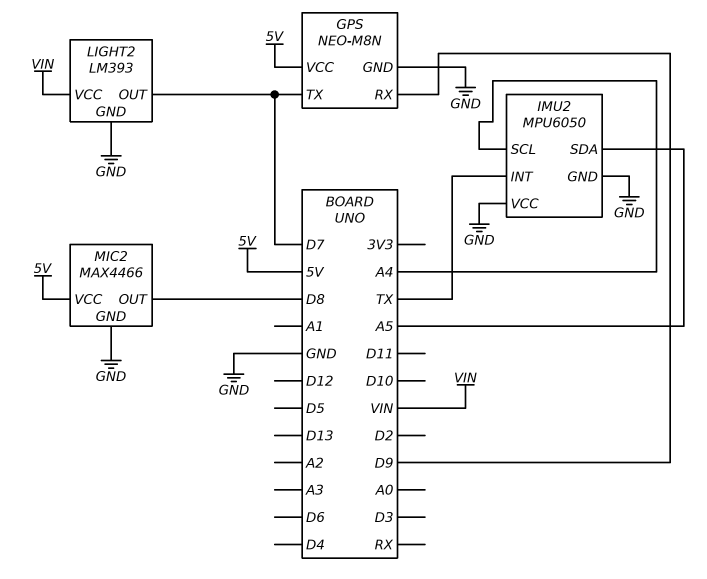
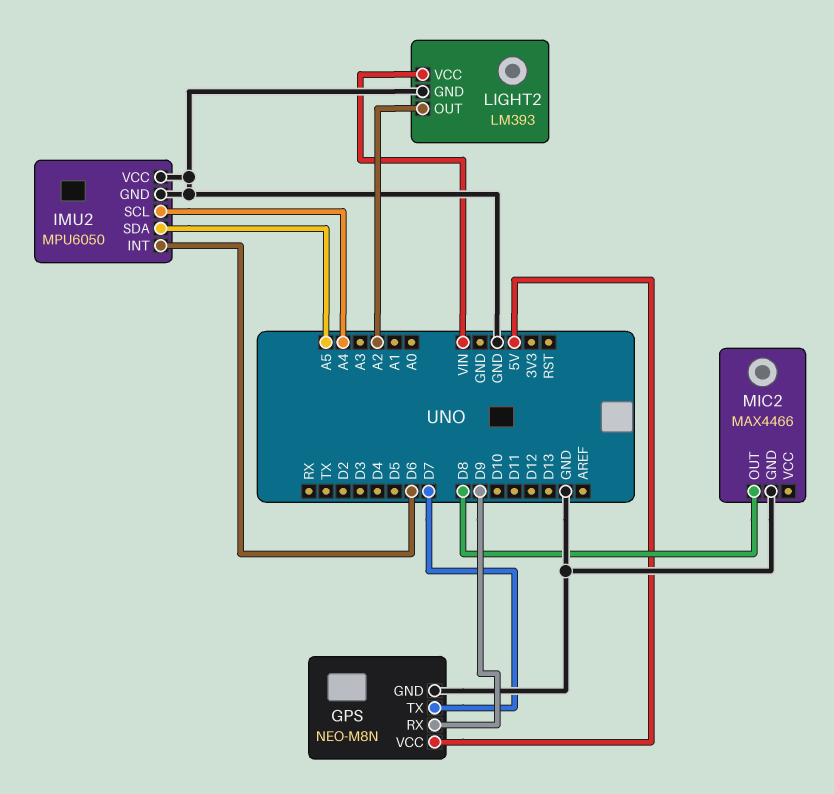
IMU2 pin INT: TX -> D6
LIGHT2 pin OUT: D7 -> A2
MIC2 pin VCC: 5V -> none

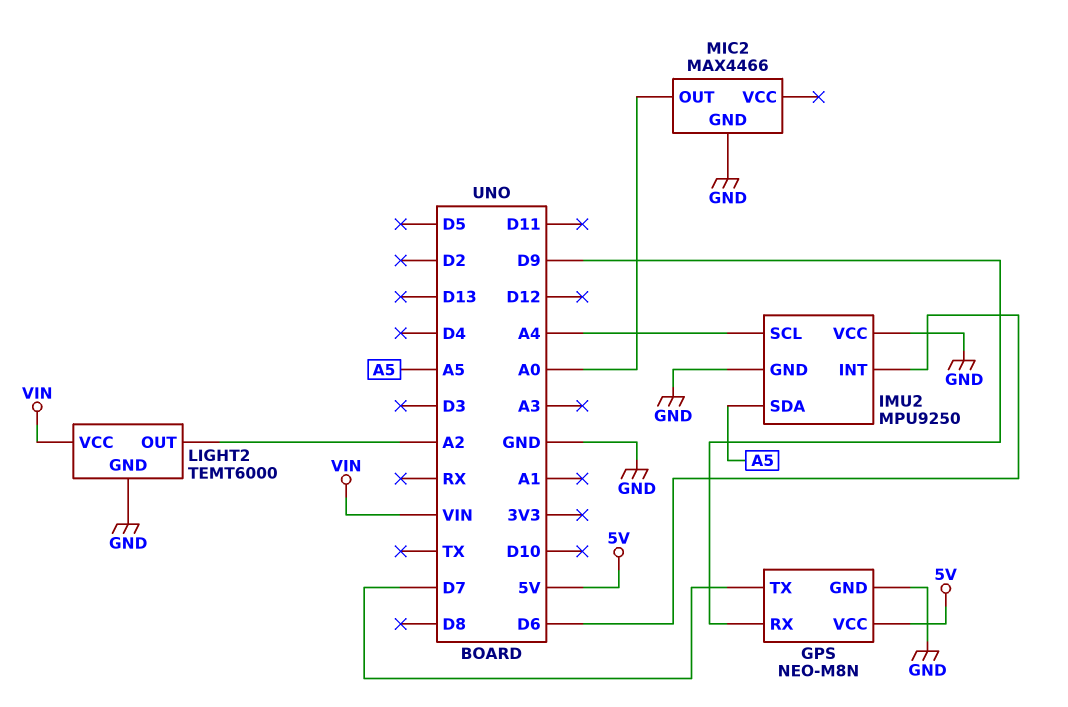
IMU2: MPU6050 -> MPU9250
LIGHT2: LM393 -> TEMT6000
MIC2 pin OUT: D8 -> A0

